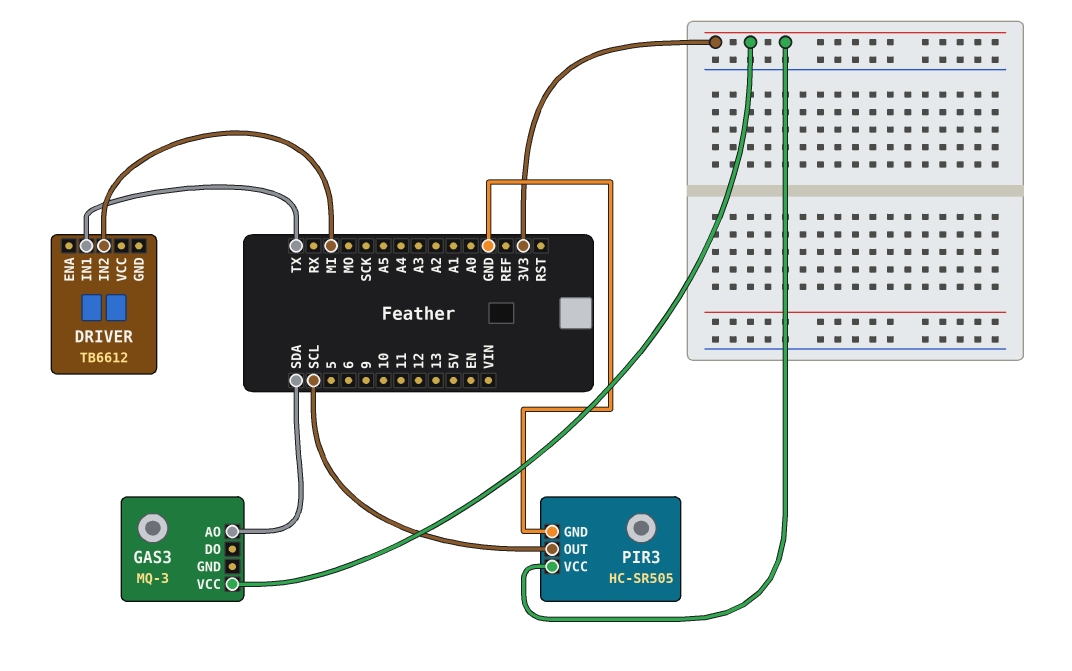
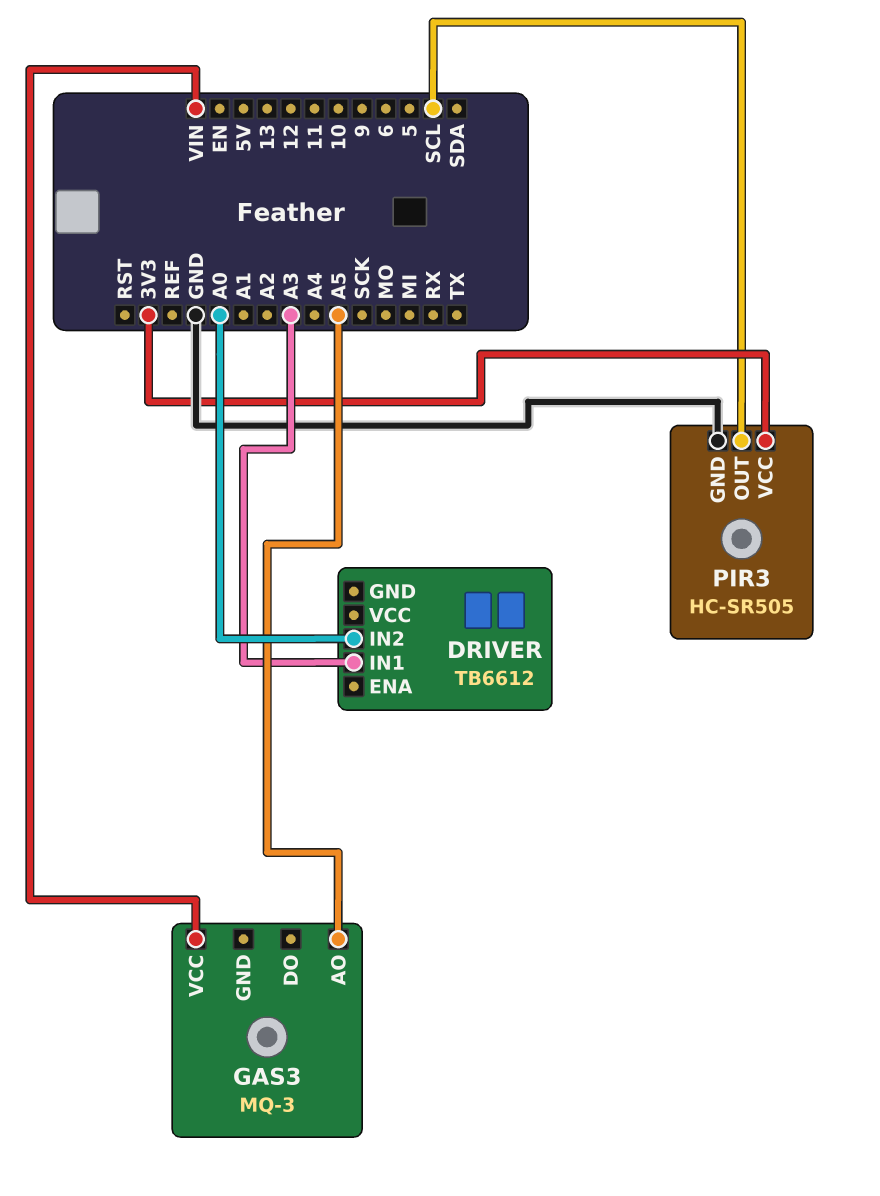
DRIVER pin IN1: TX -> A3
DRIVER pin IN2: MI -> A0
GAS3 pin AO: SDA -> A5
GAS3 pin VCC: 3V3 -> VIN

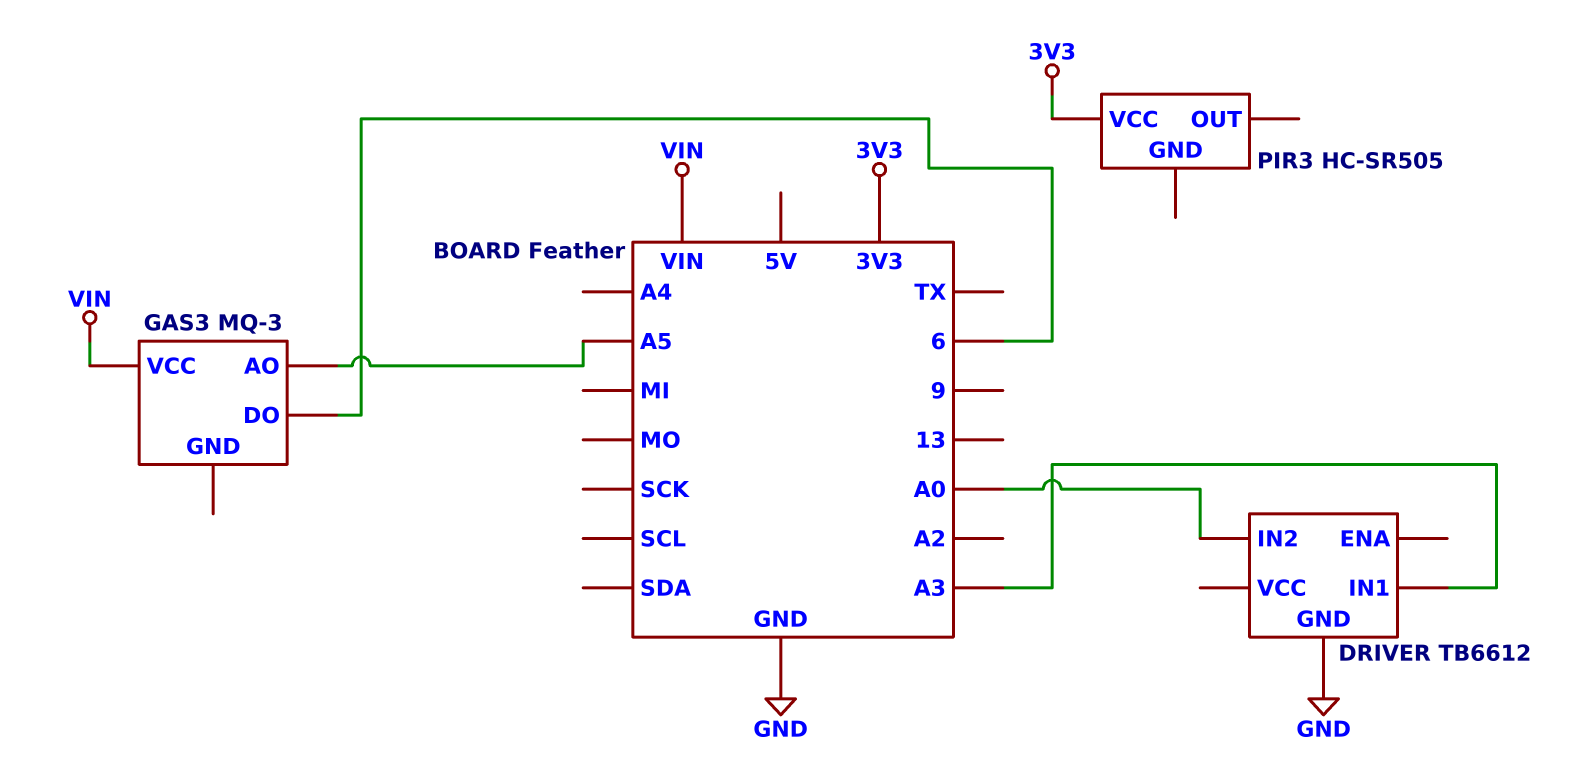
DRIVER pin GND: none -> GND
GAS3 pin DO: none -> 6
PIR3 pin GND: GND -> none
PIR3 pin OUT: SCL -> none

